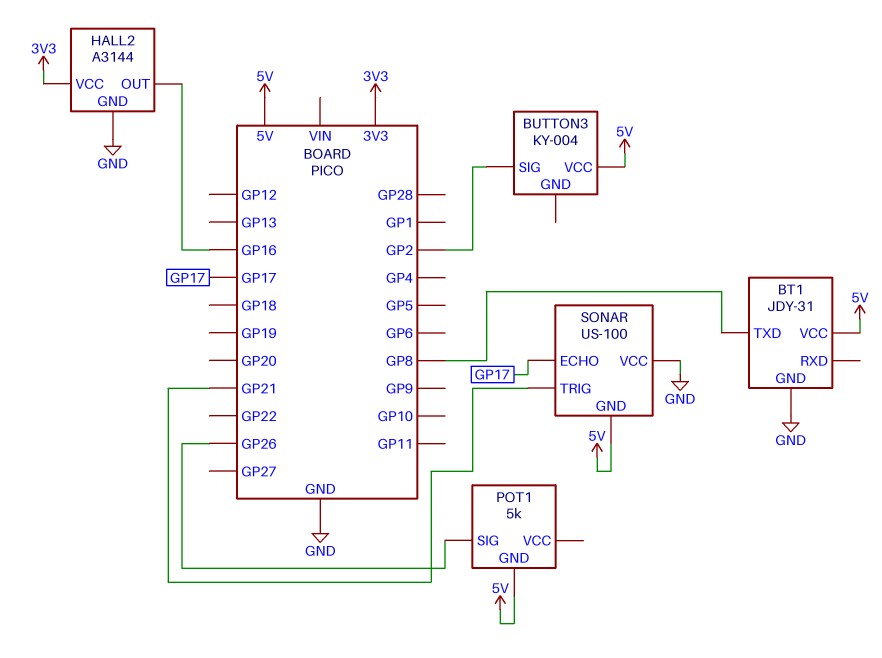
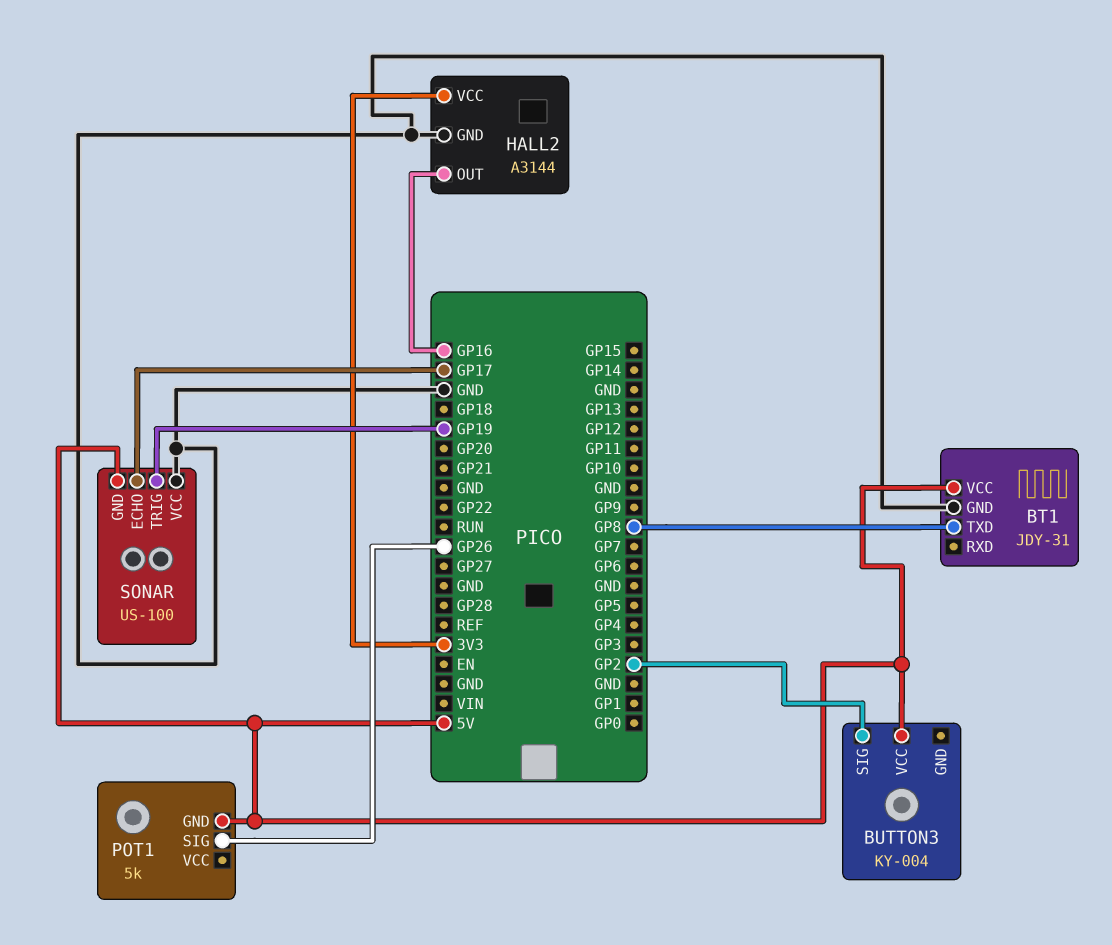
SONAR pin TRIG: GP21 -> GP19

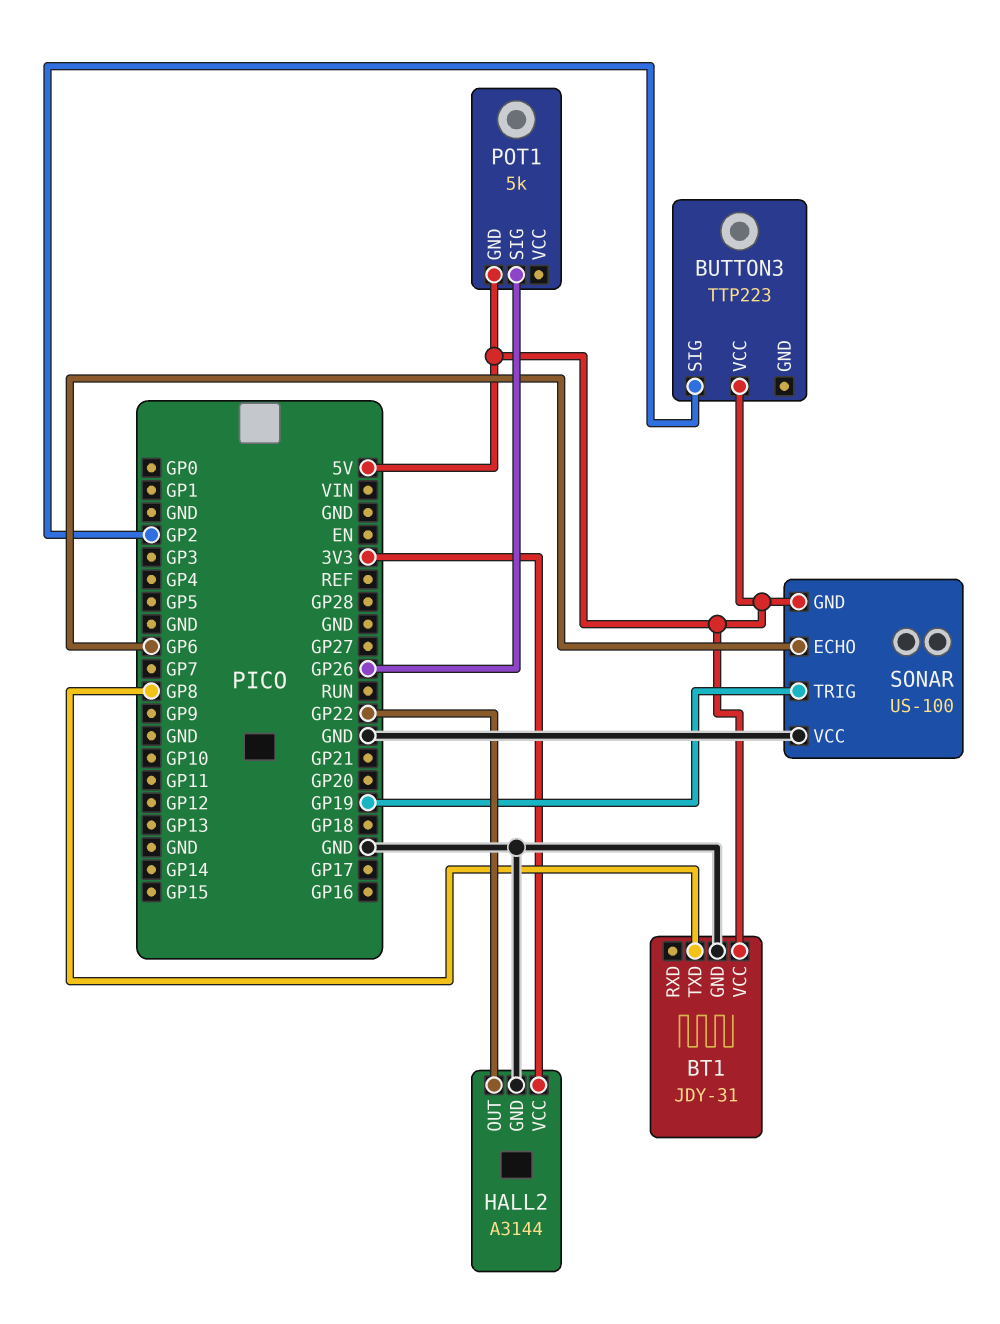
BUTTON3: KY-004 -> TTP223
HALL2 pin OUT: GP16 -> GP22
SONAR pin ECHO: GP17 -> GP6

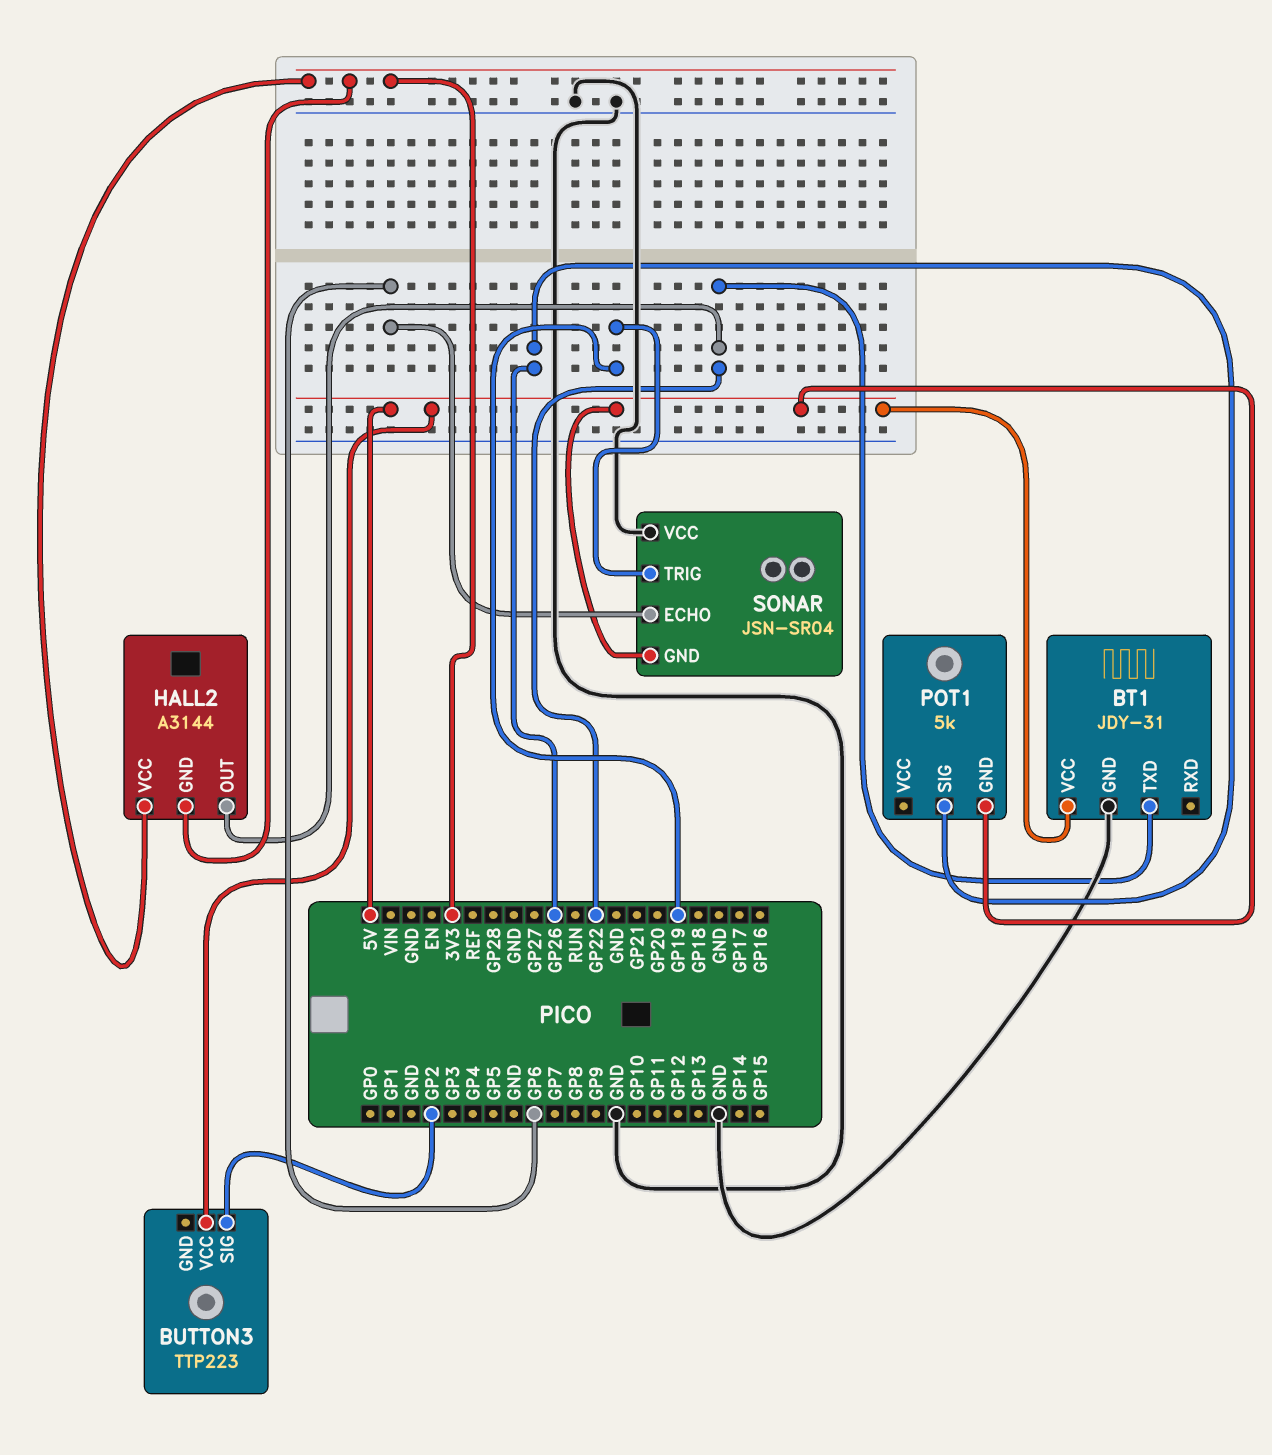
BT1 pin TXD: GP8 -> GP22
HALL2 pin GND: GND -> 3V3
SONAR: US-100 -> JSN-SR04

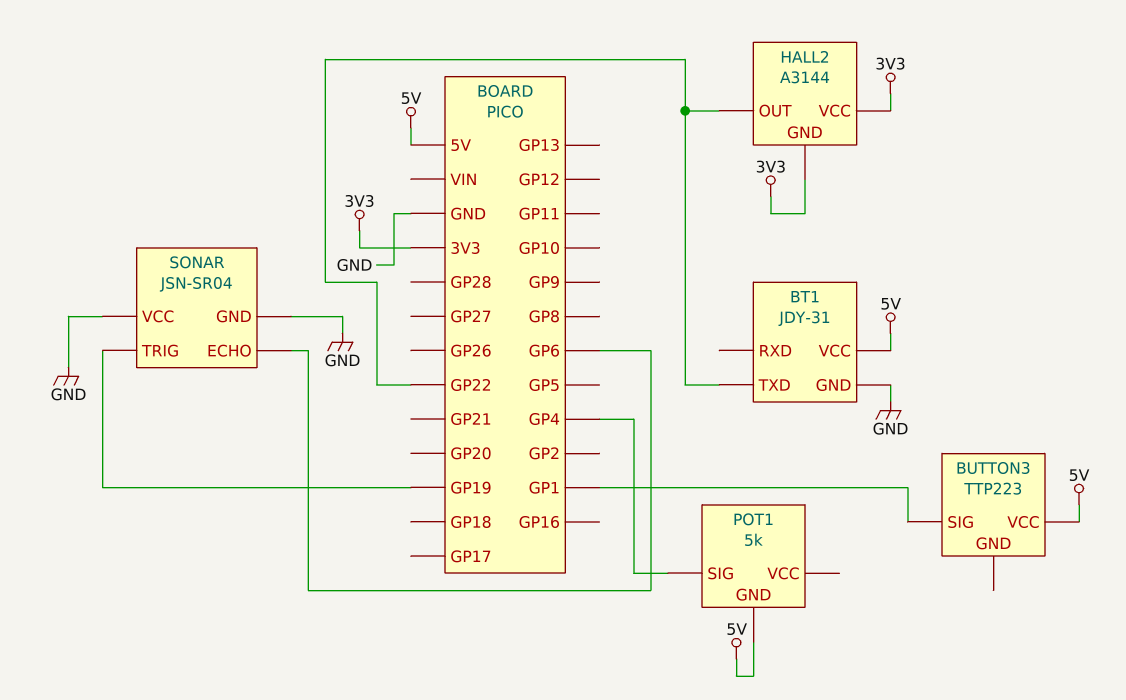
BUTTON3 pin SIG: GP2 -> GP1
POT1 pin SIG: GP26 -> GP4
SONAR pin GND: 5V -> GND

